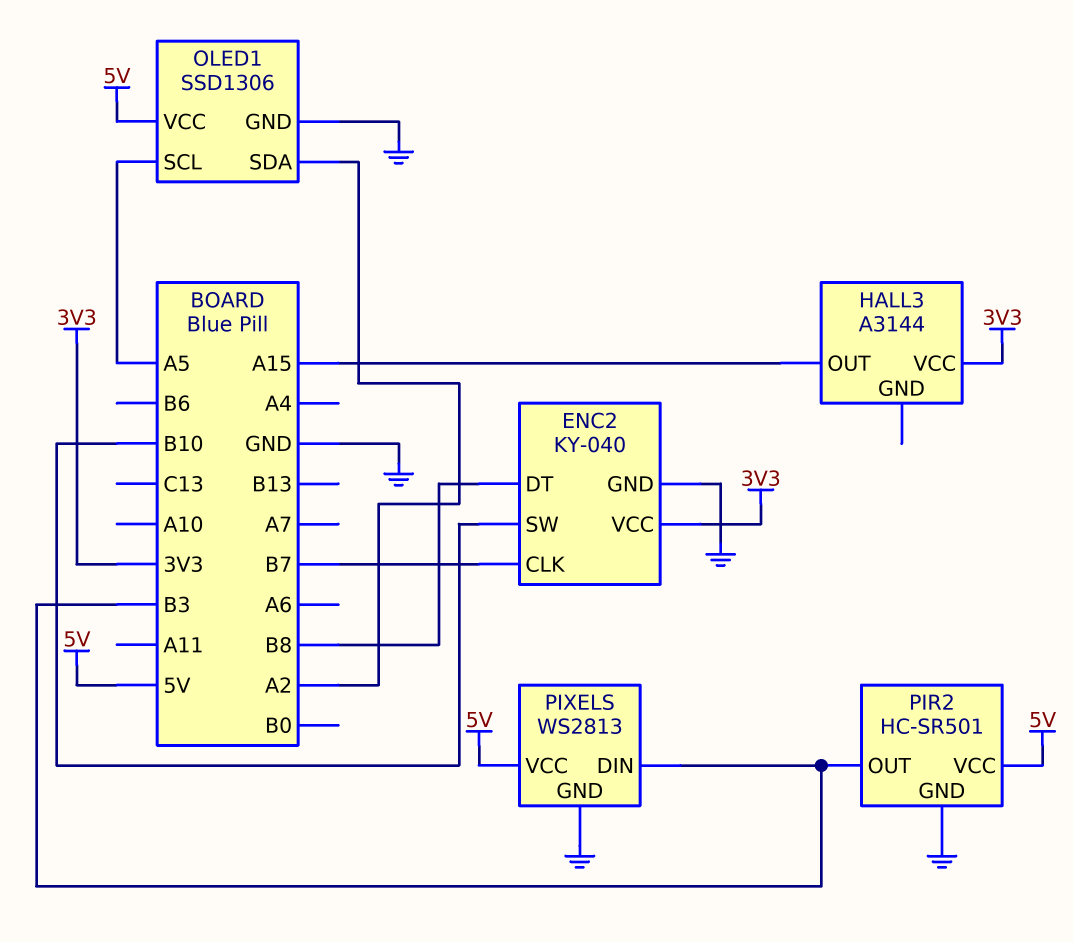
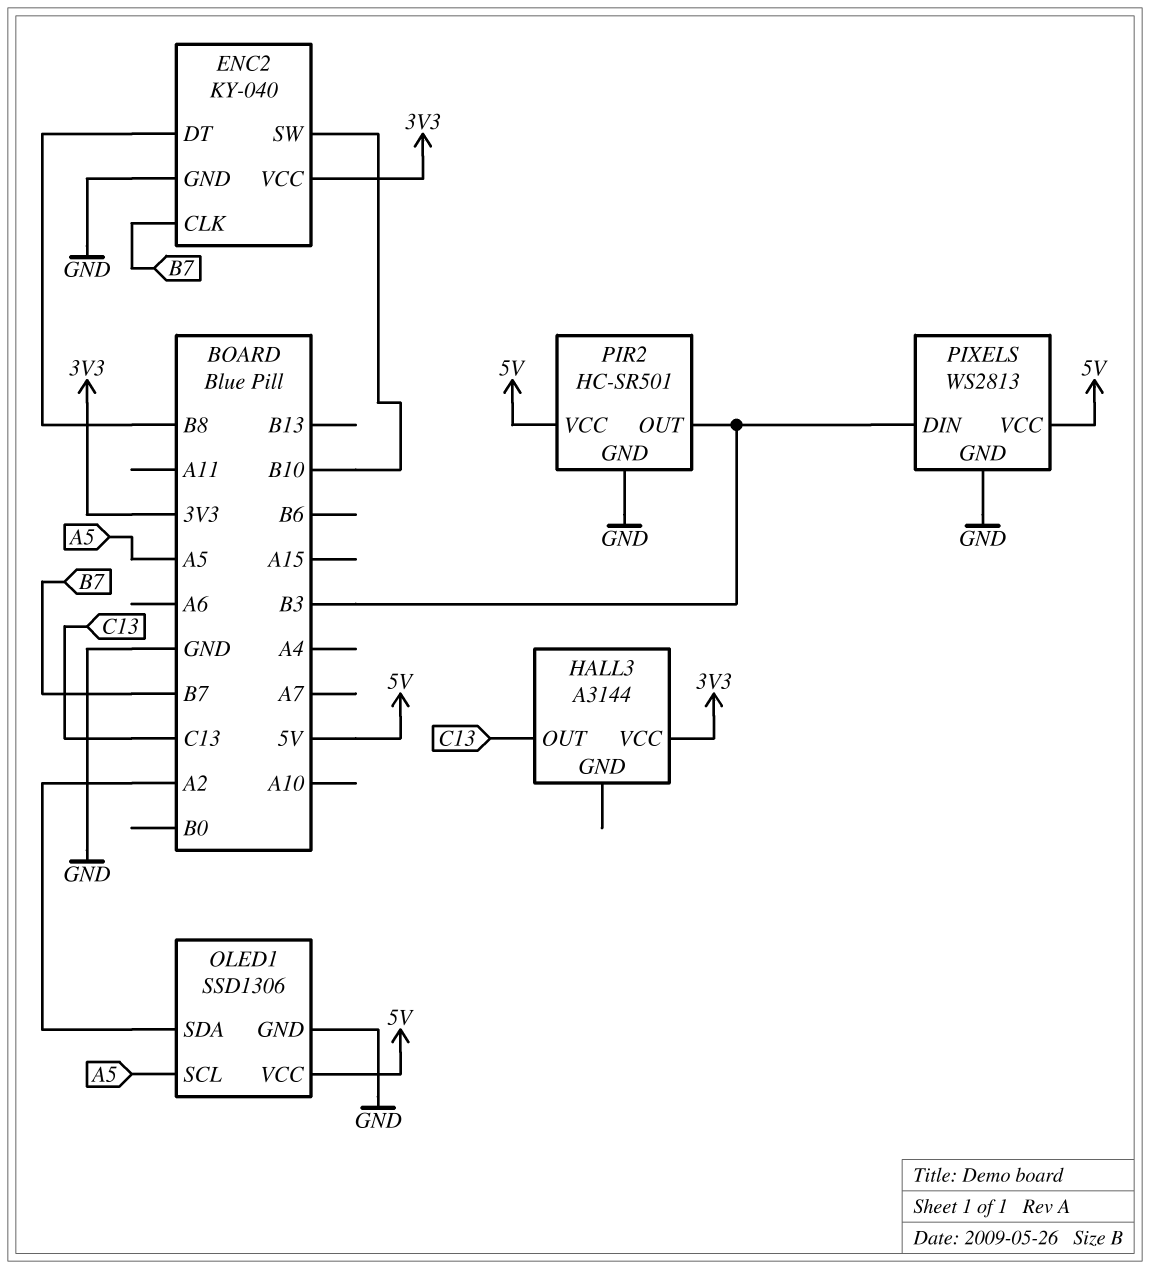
HALL3 pin OUT: A15 -> C13

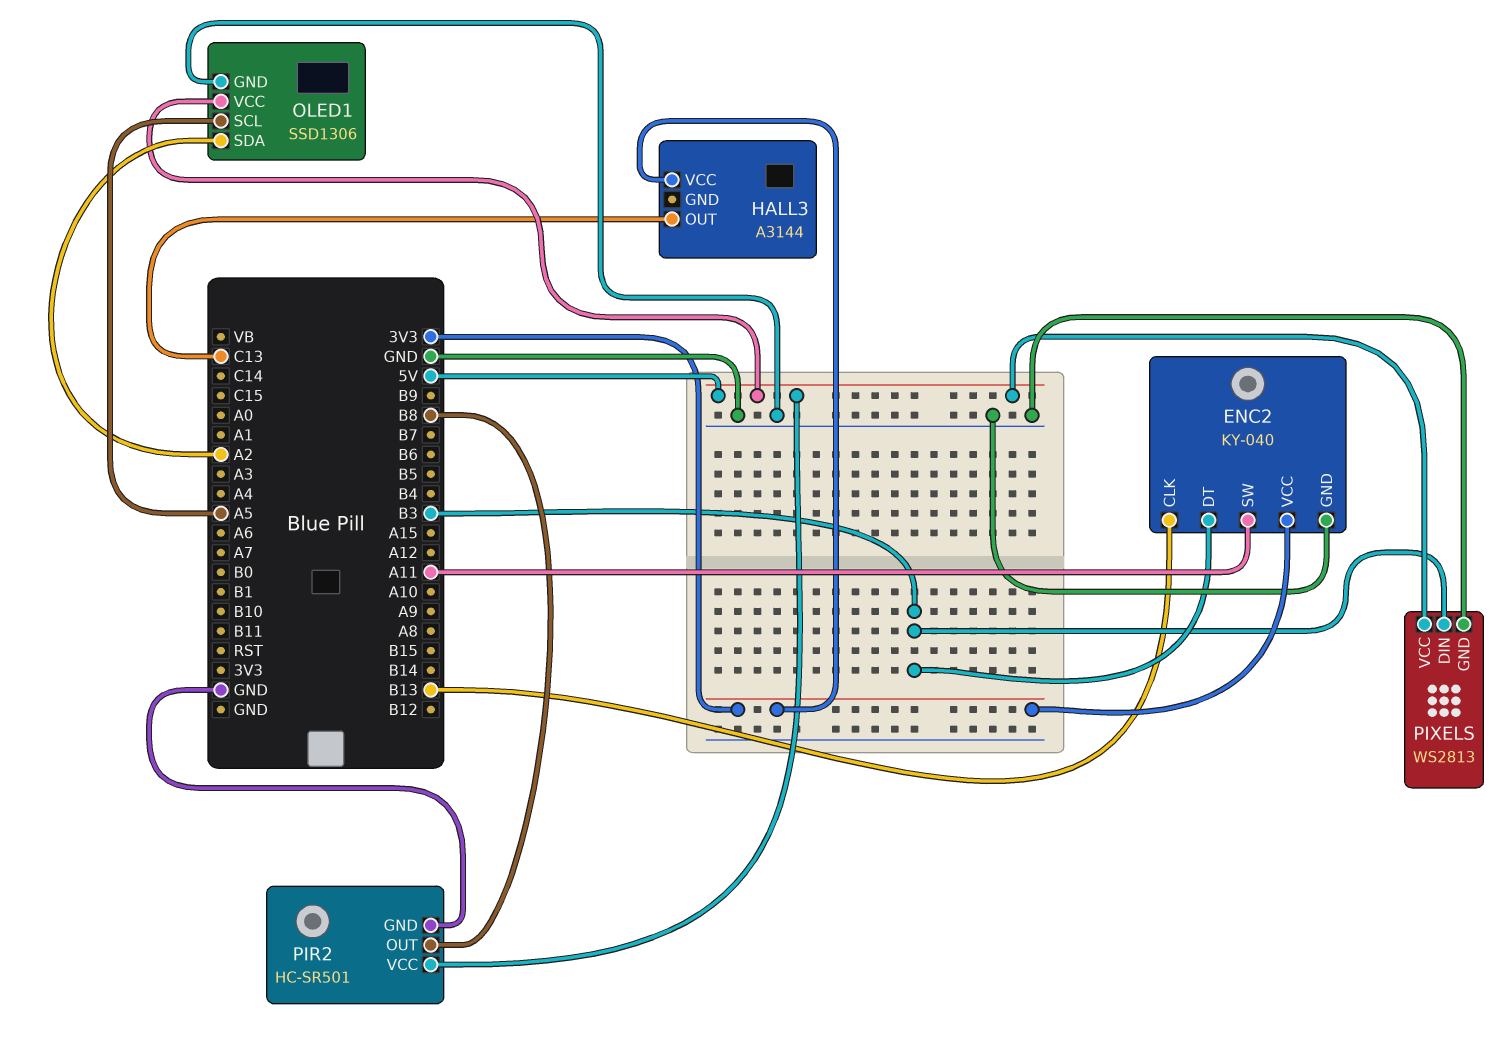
ENC2 pin CLK: B7 -> B13
ENC2 pin DT: B8 -> B3
ENC2 pin SW: B10 -> A11
PIR2 pin OUT: B3 -> B8

